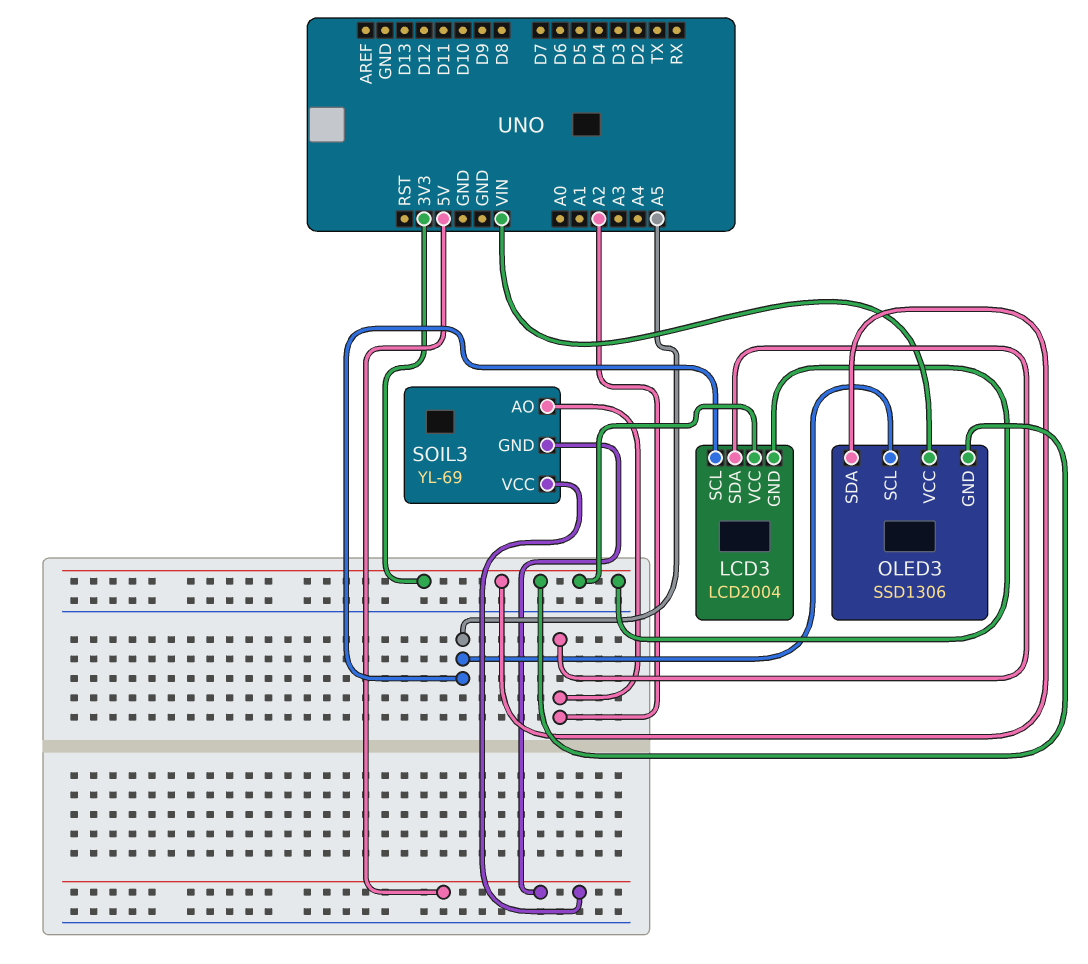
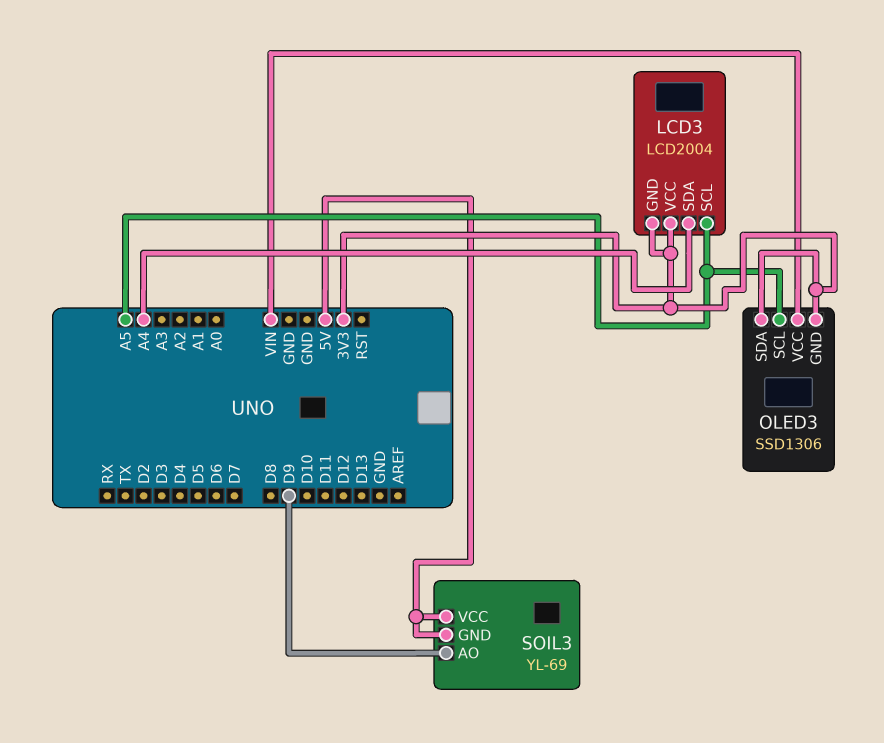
LCD3 pin SDA: A2 -> A4
SOIL3 pin AO: A2 -> D9

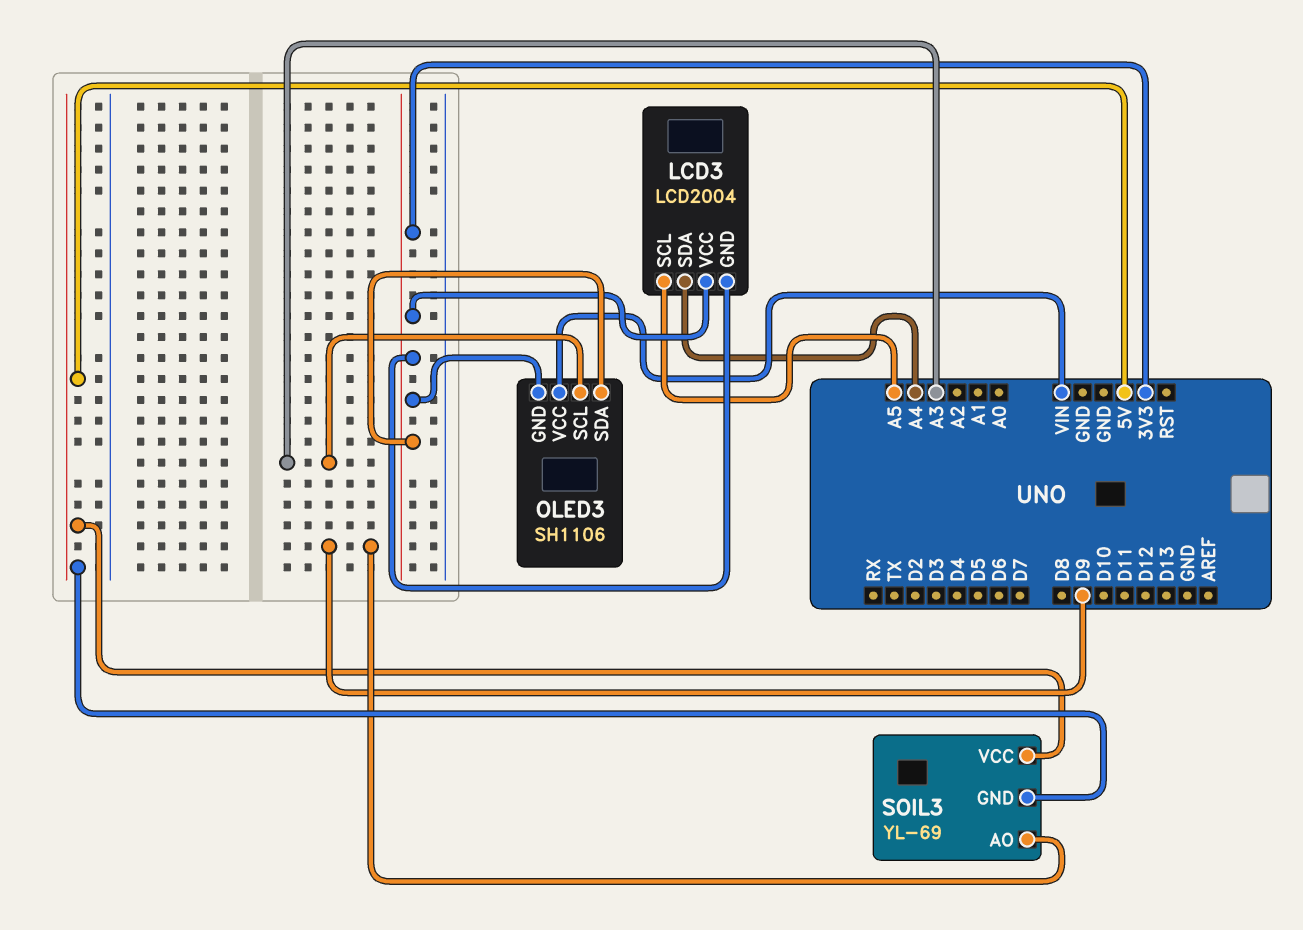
OLED3: SSD1306 -> SH1106
OLED3 pin SCL: A5 -> A3

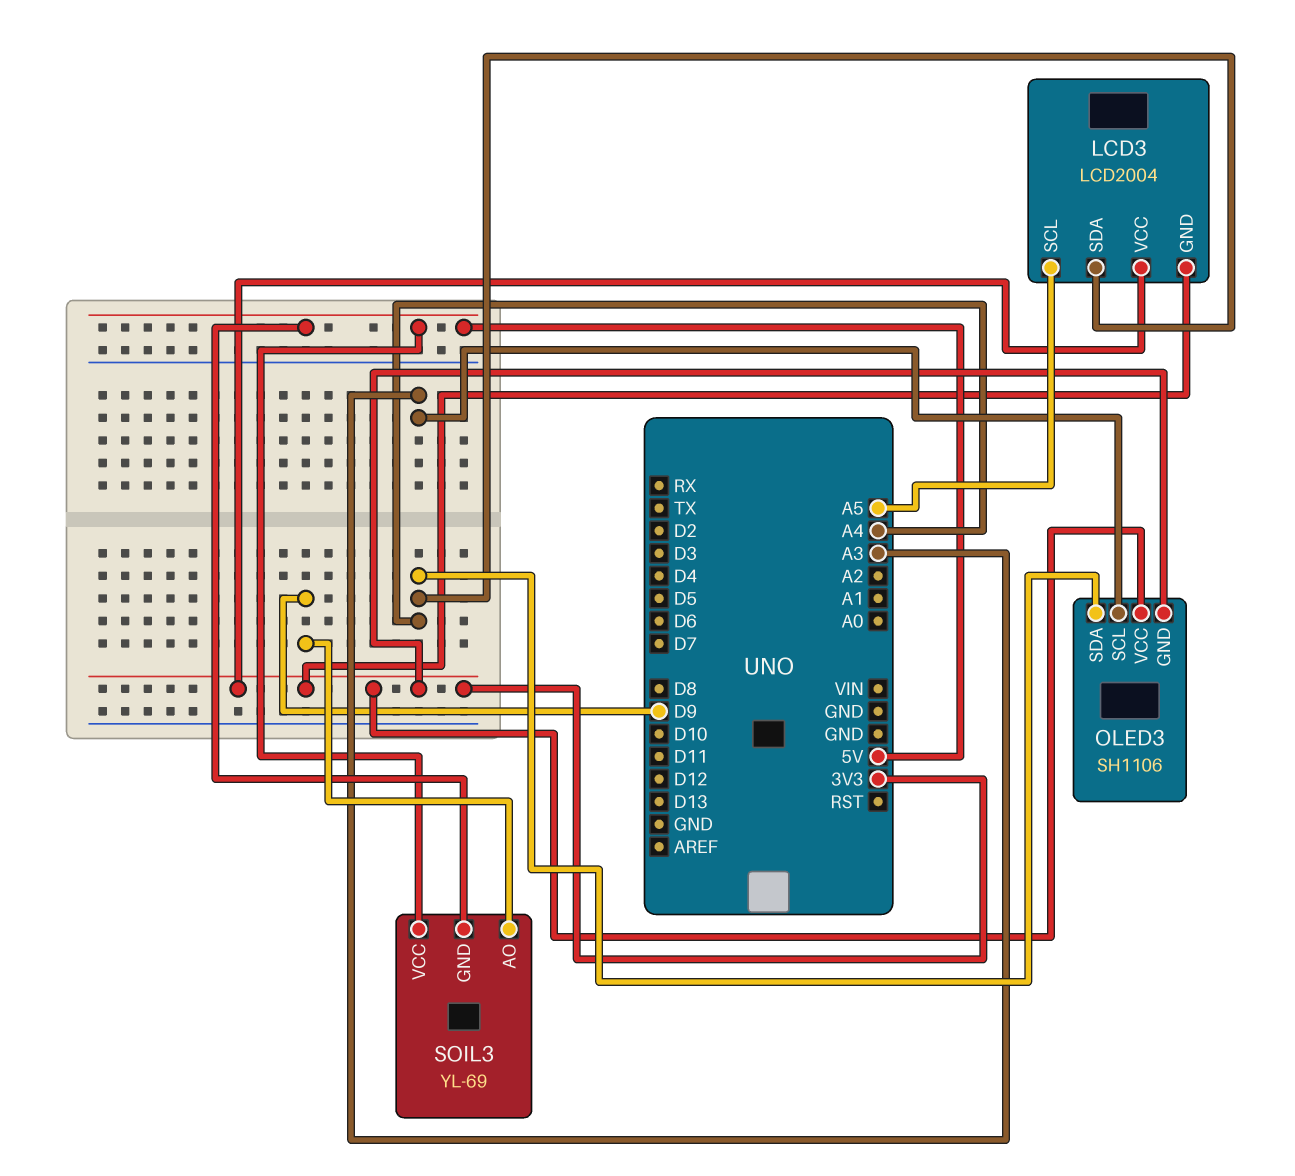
OLED3 pin SDA: 3V3 -> A4
OLED3 pin VCC: VIN -> 3V3

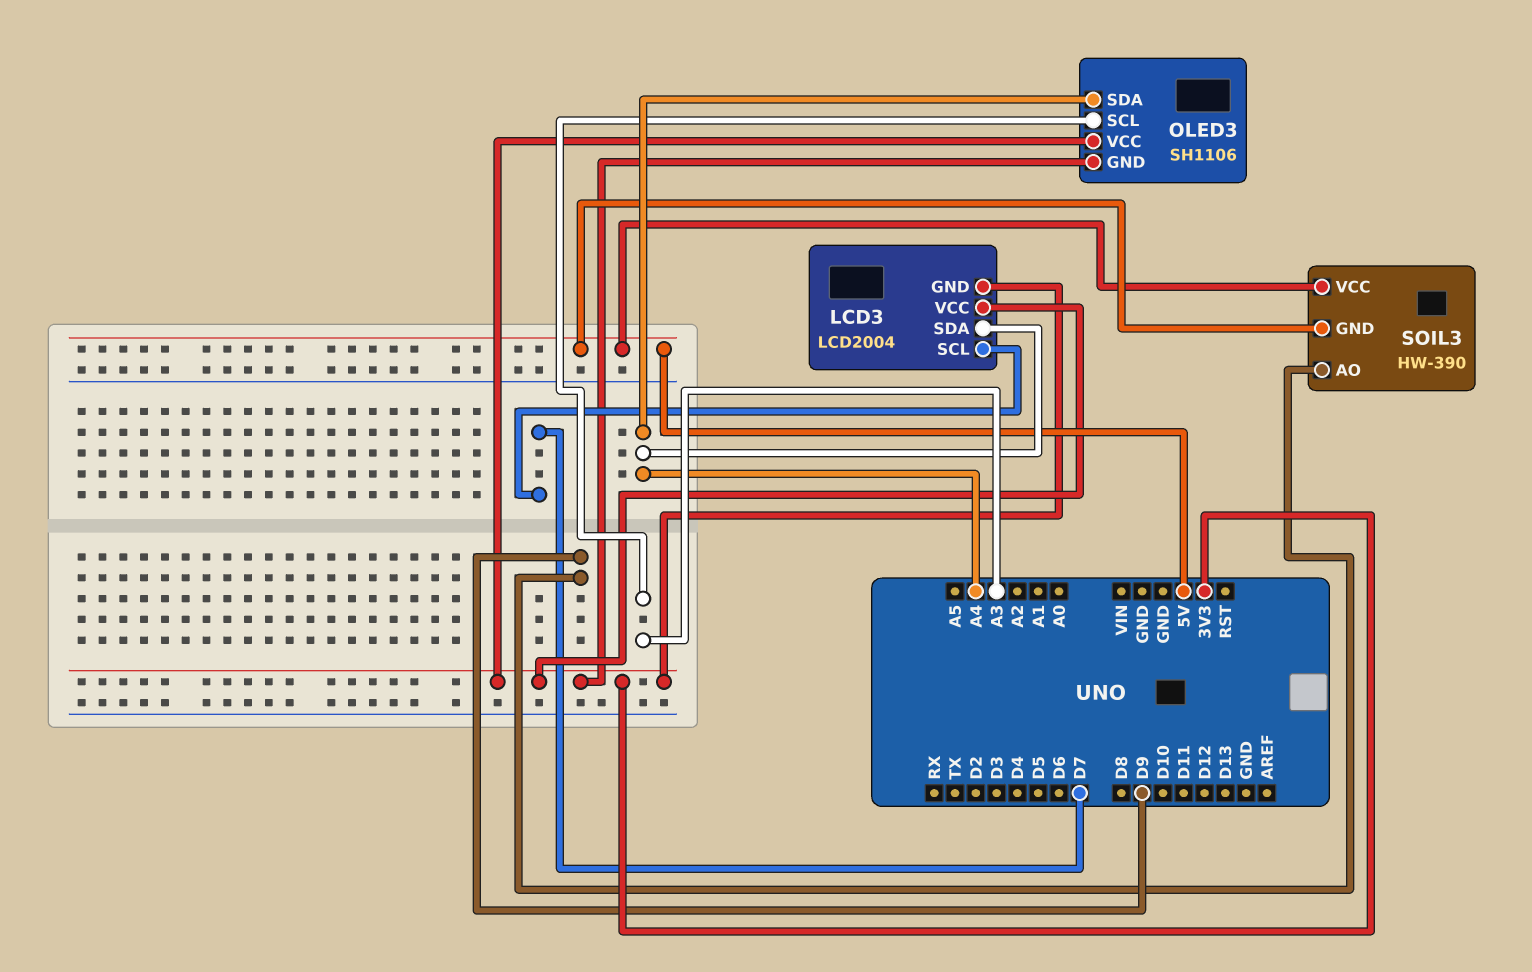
LCD3 pin SCL: A5 -> D7
SOIL3: YL-69 -> HW-390

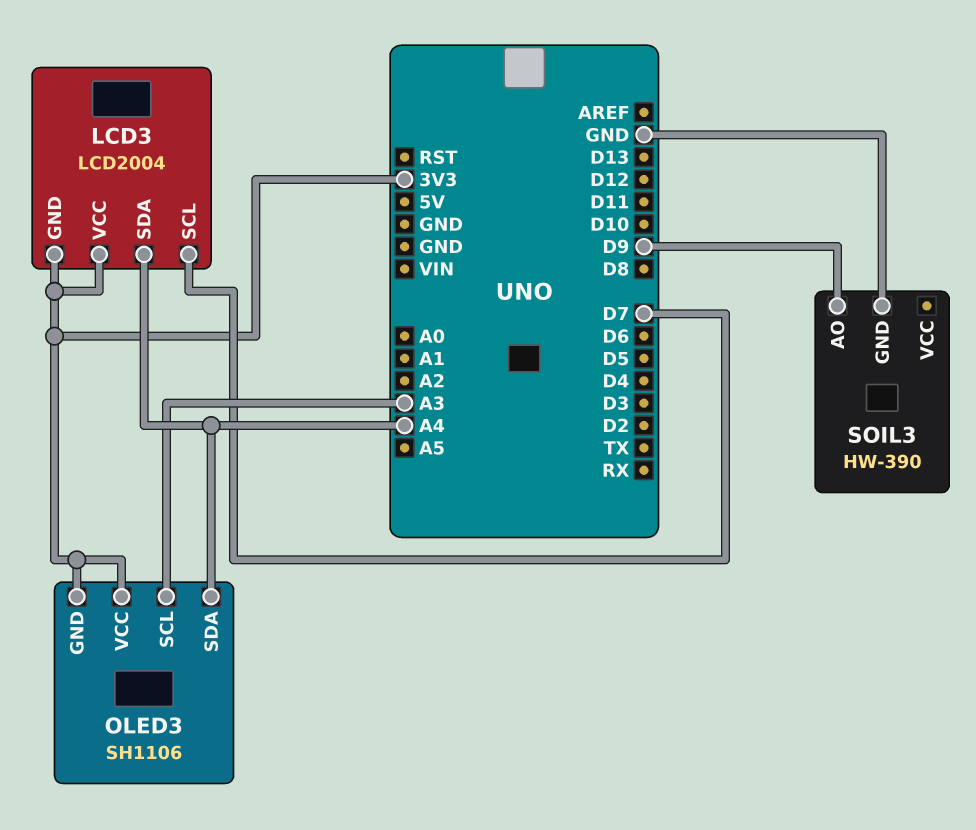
SOIL3 pin GND: 5V -> GND
SOIL3 pin VCC: 5V -> none

